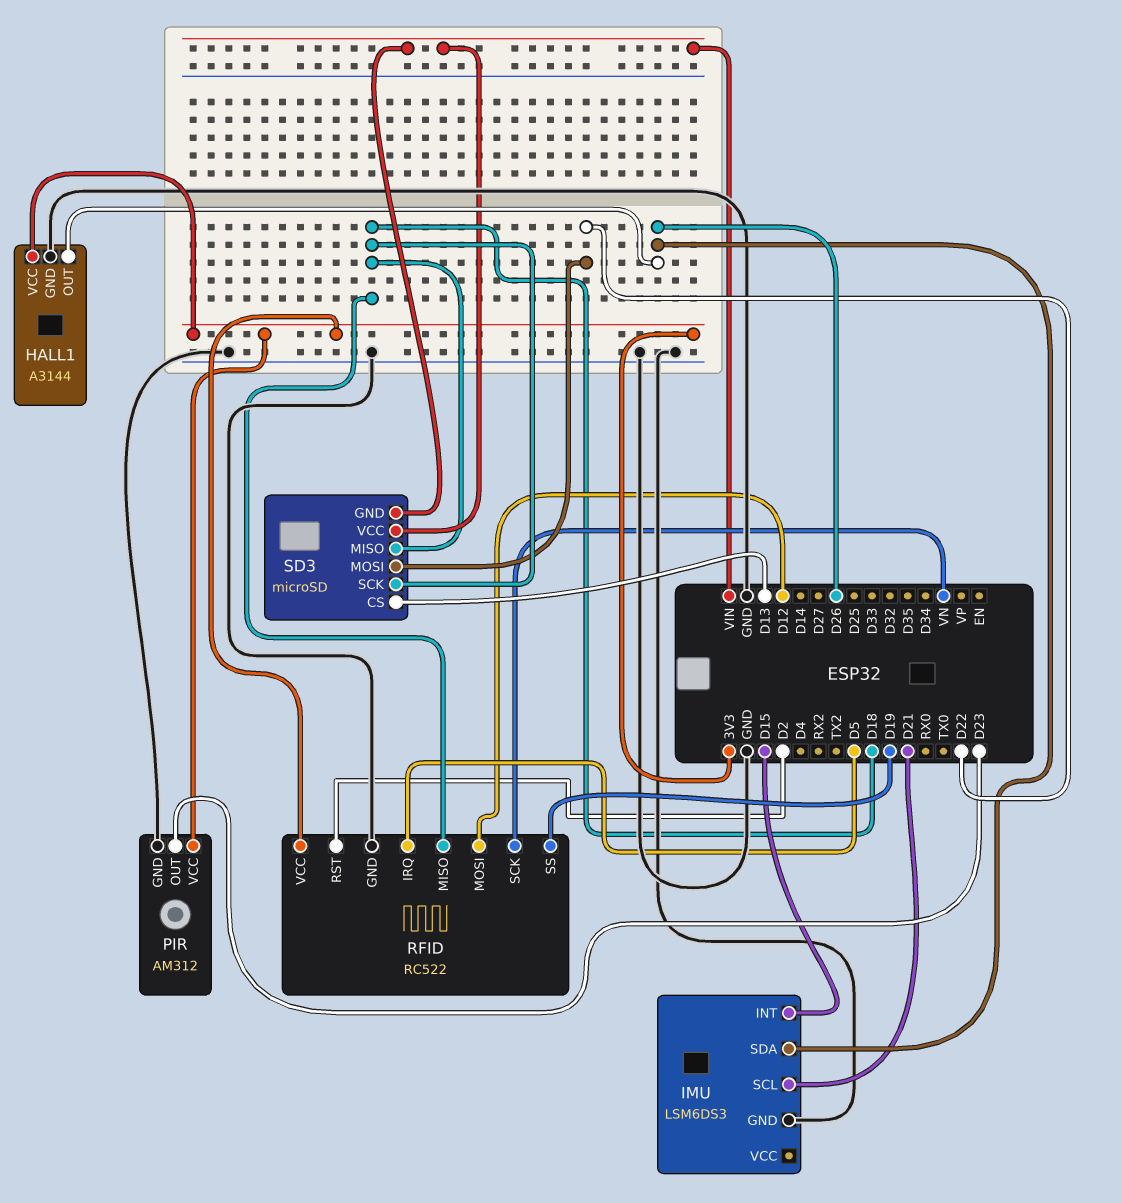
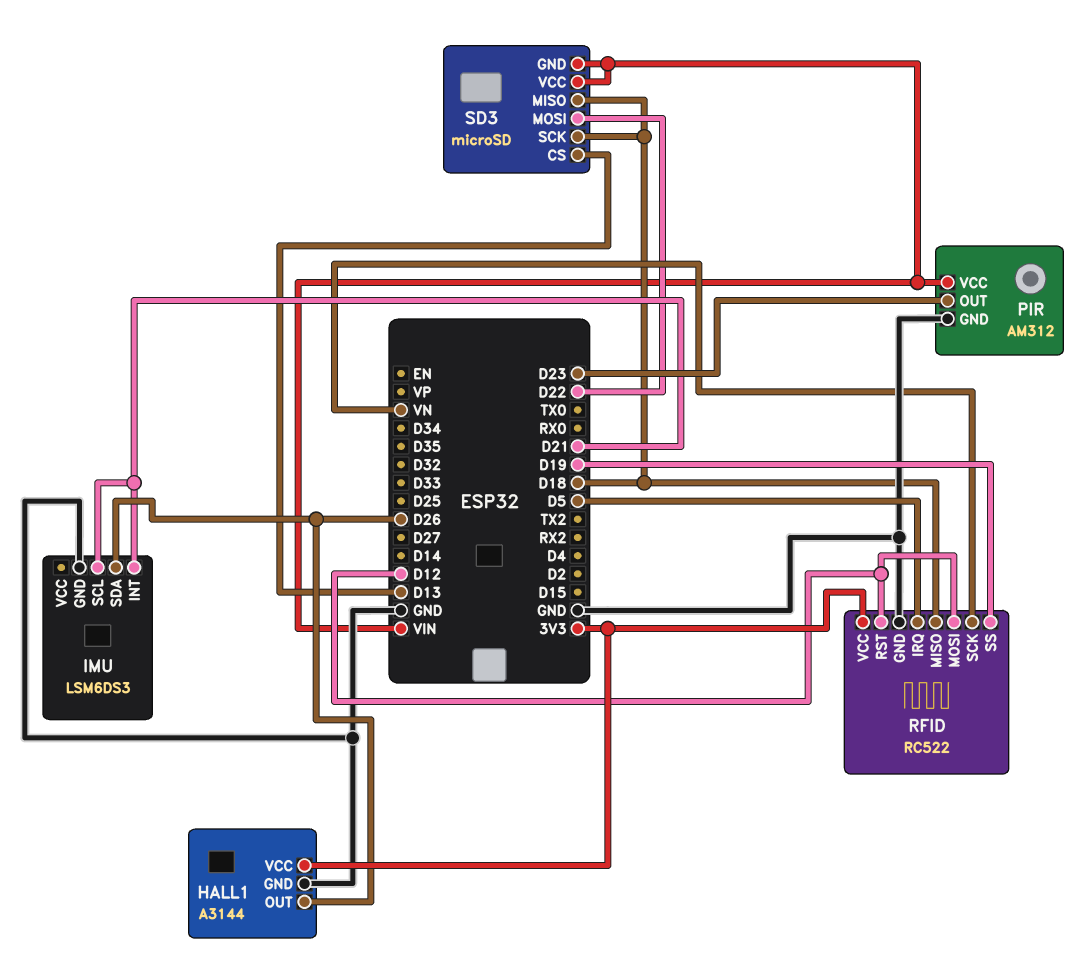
IMU pin INT: D15 -> D21
PIR pin VCC: 3V3 -> VIN
RFID pin RST: D2 -> D12

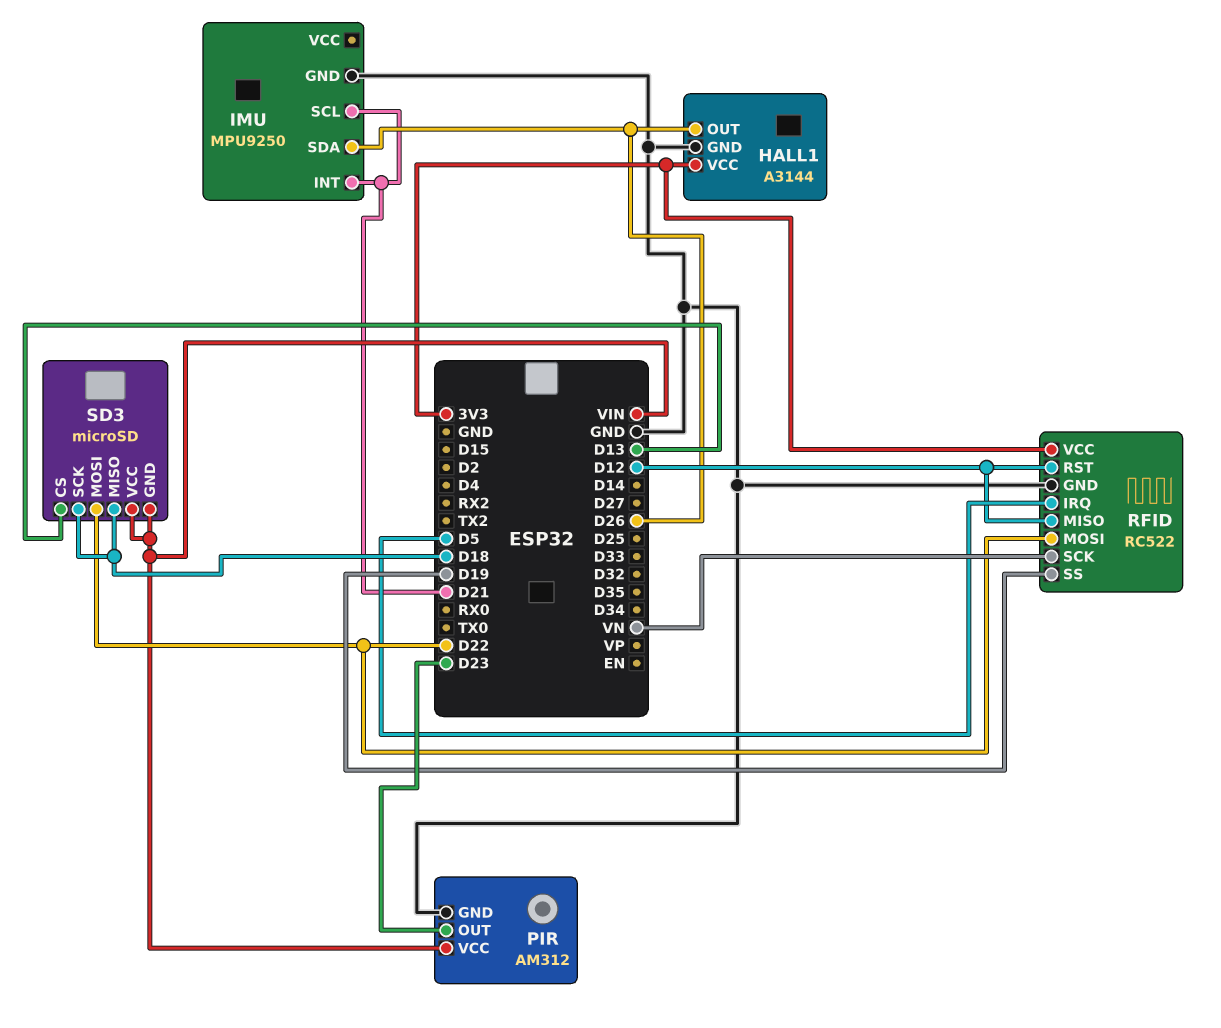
IMU: LSM6DS3 -> MPU9250
RFID pin MISO: D18 -> D12
RFID pin MOSI: D12 -> D22

